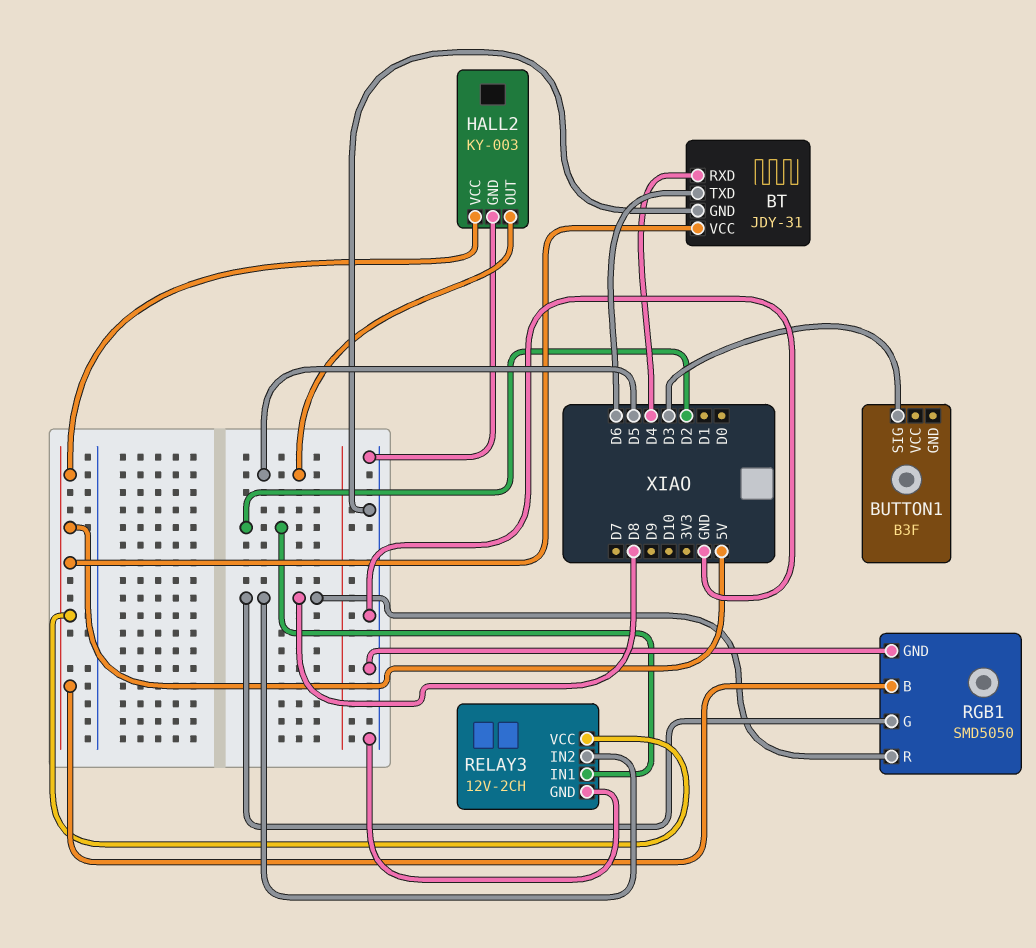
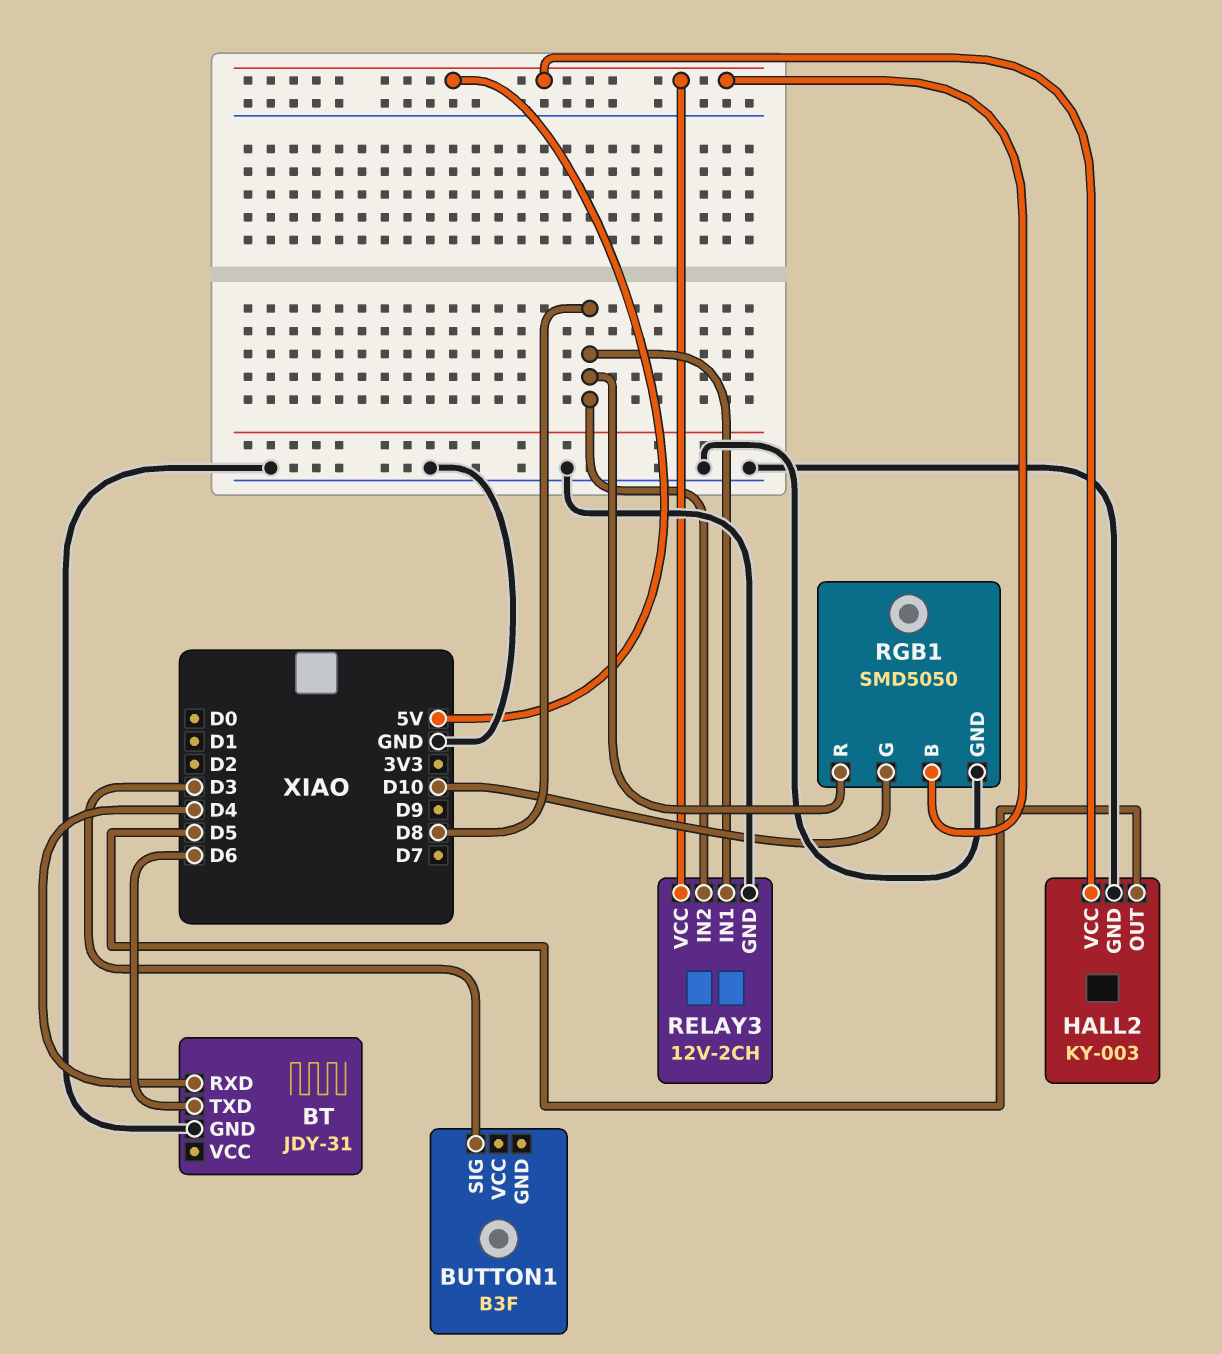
BT pin VCC: 5V -> none
RELAY3 pin IN1: D2 -> D8
RGB1 pin G: D8 -> D10

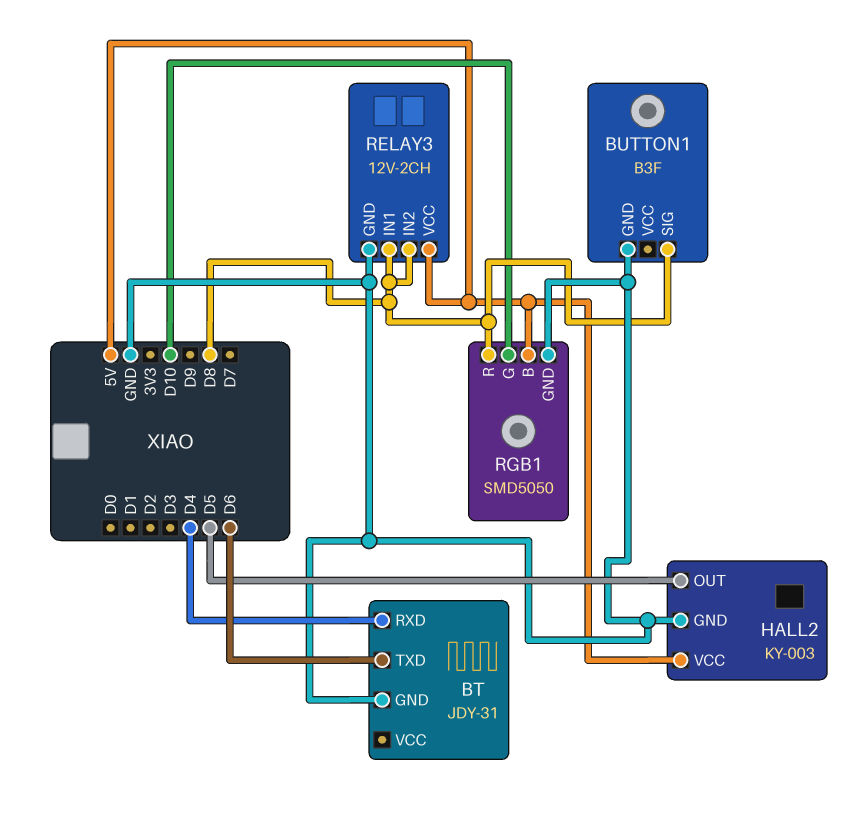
BUTTON1 pin GND: none -> GND
BUTTON1 pin SIG: D3 -> D8

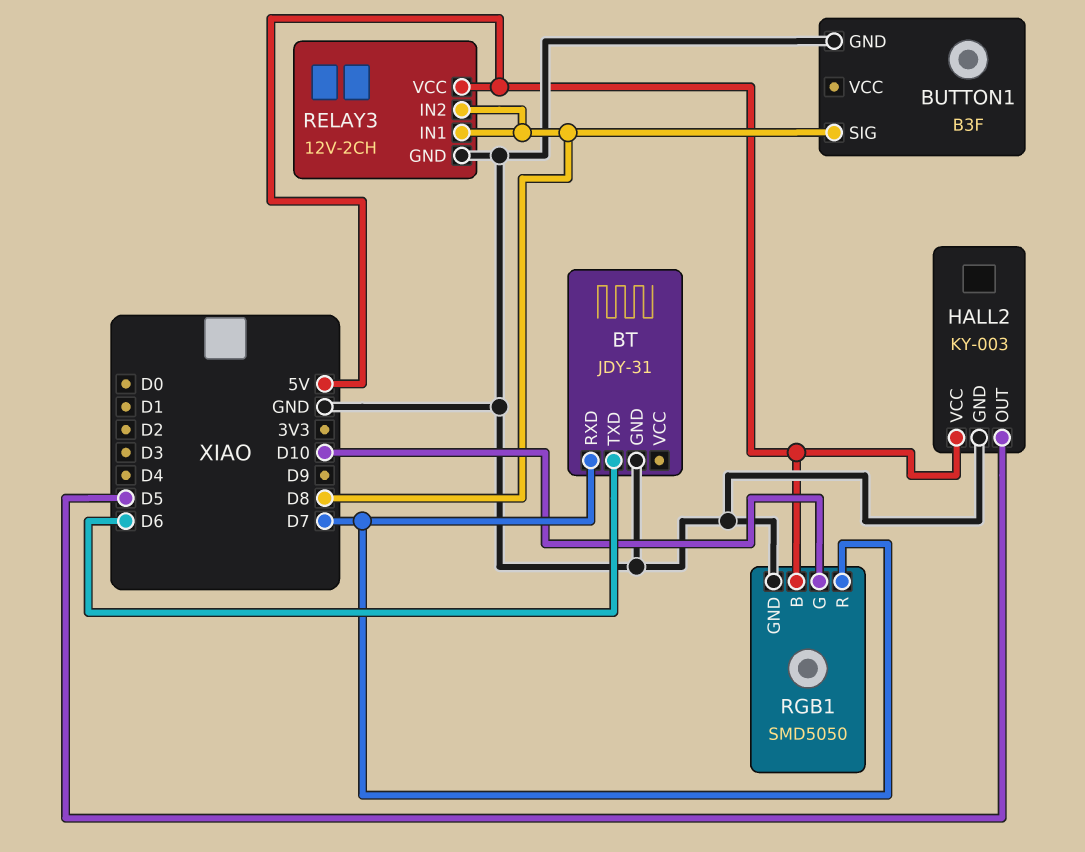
BT pin RXD: D4 -> D7
RGB1 pin R: D8 -> D7

